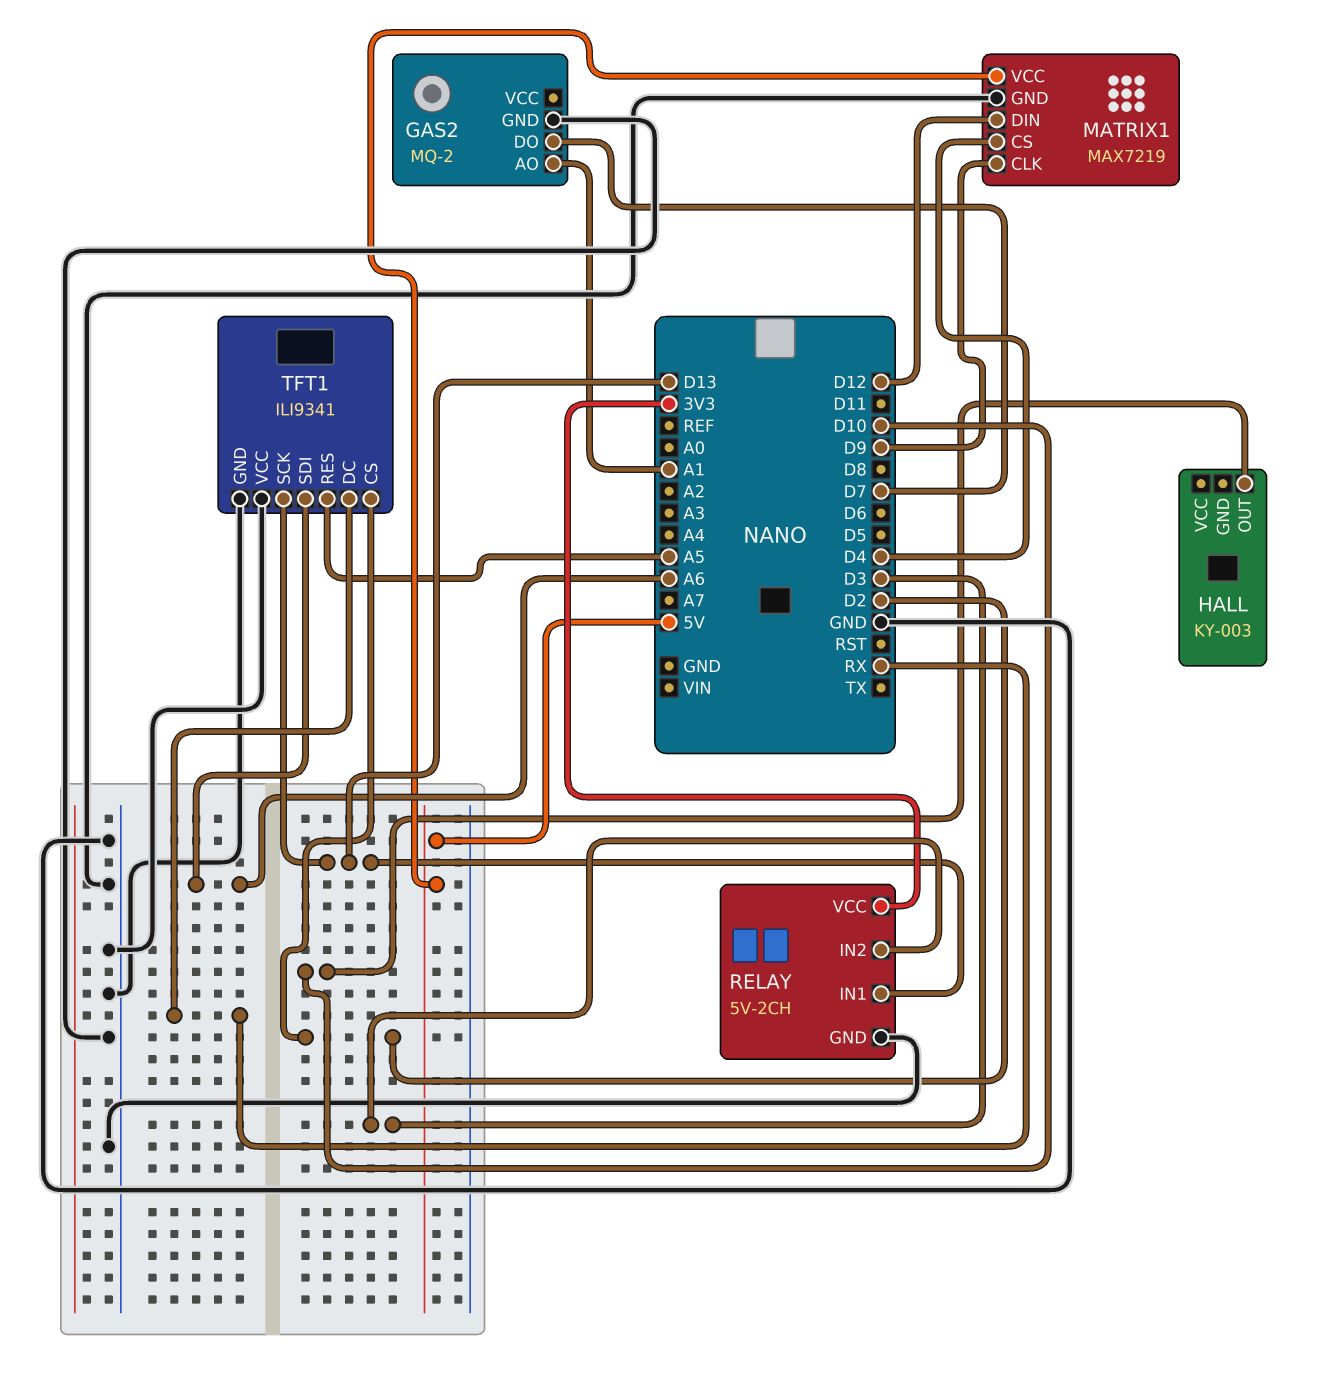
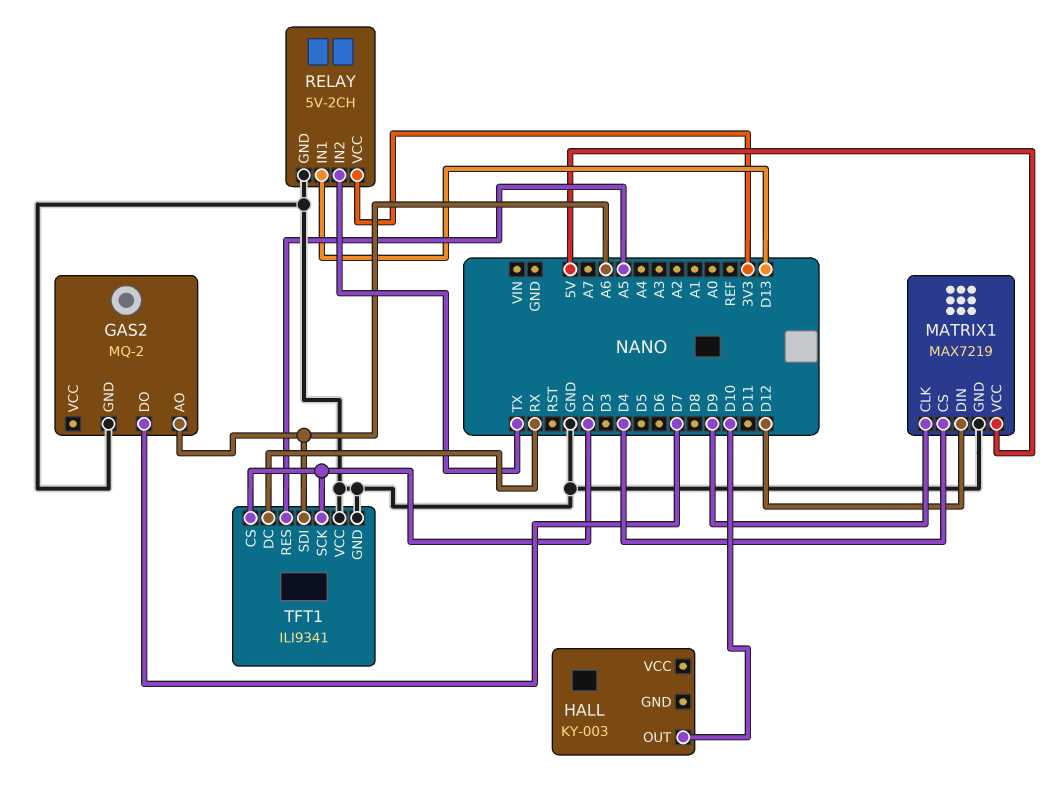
GAS2 pin AO: A1 -> A6
RELAY pin IN2: D3 -> TX
TFT1 pin SCK: D13 -> D2

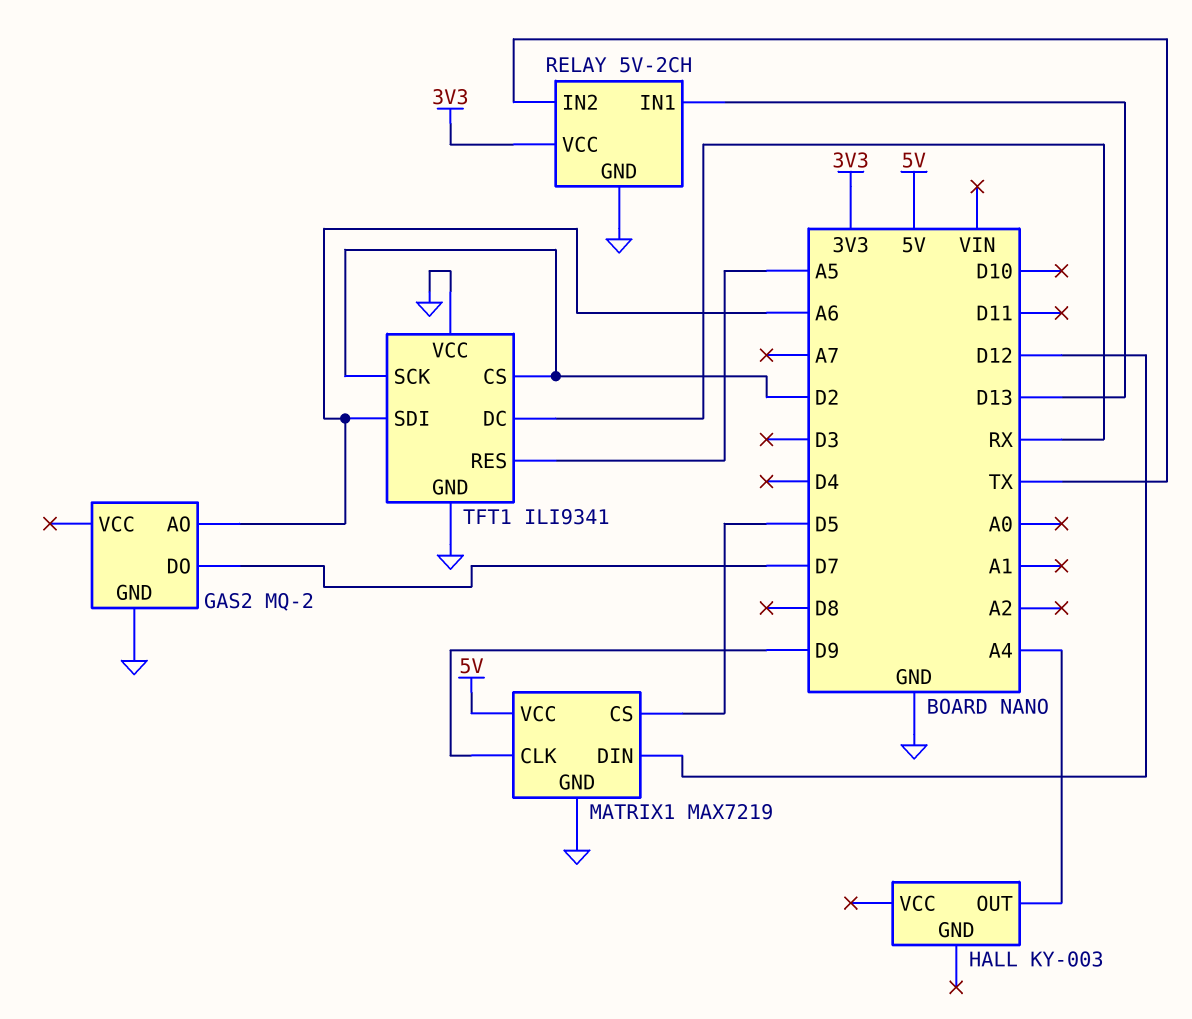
HALL pin OUT: D10 -> A4
MATRIX1 pin CS: D4 -> D5

